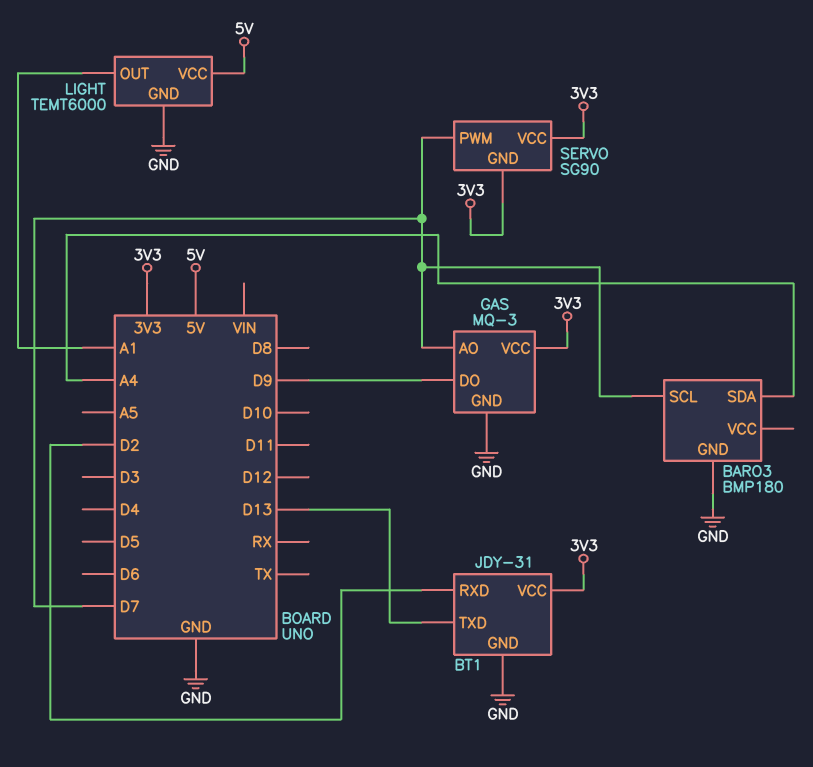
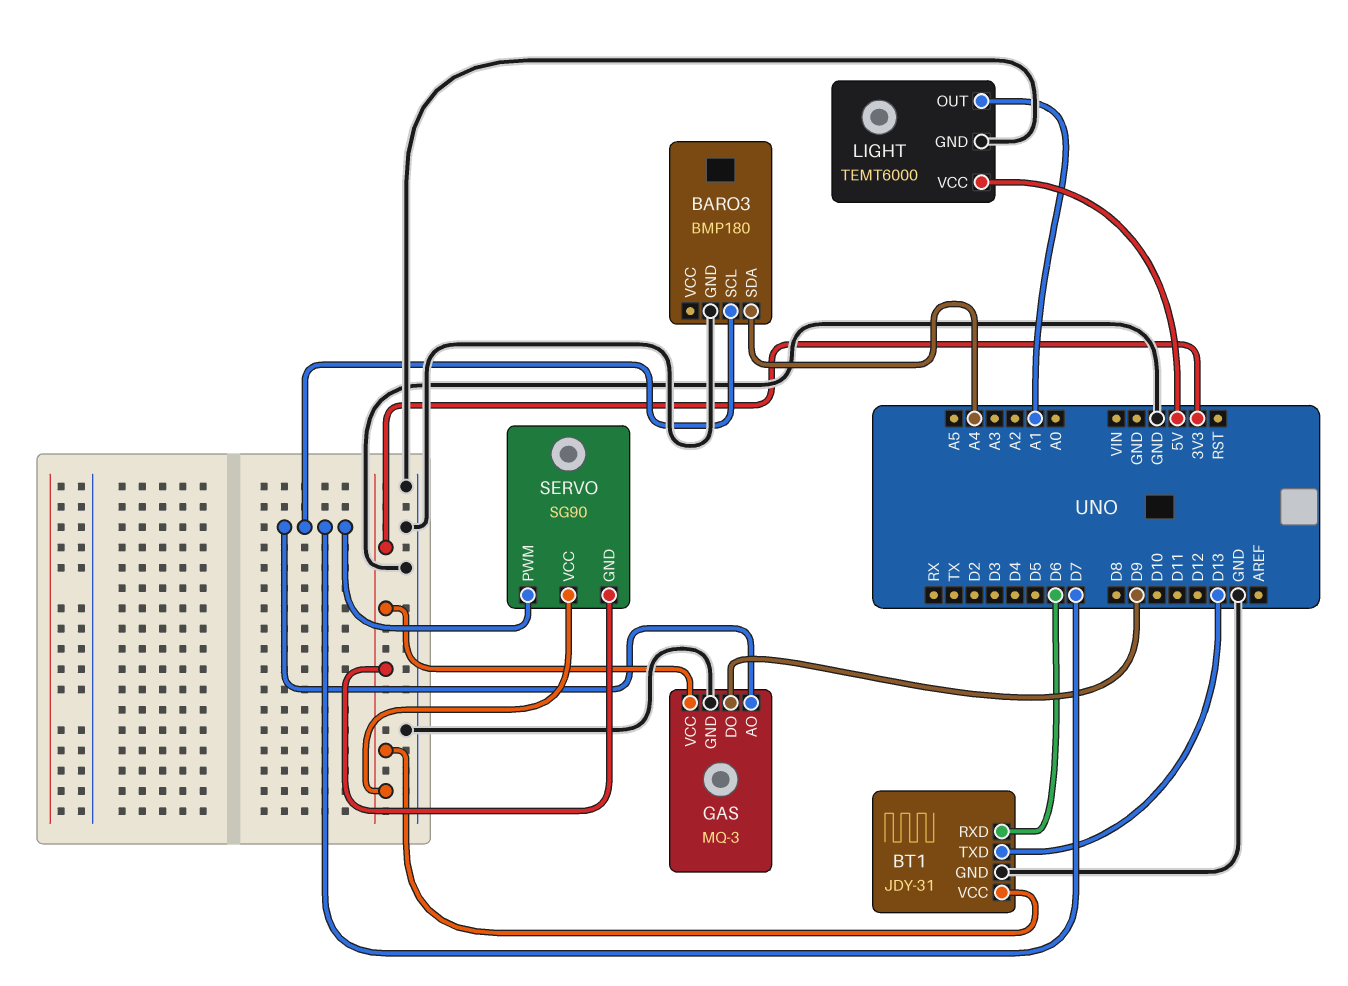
BT1 pin RXD: D2 -> D6

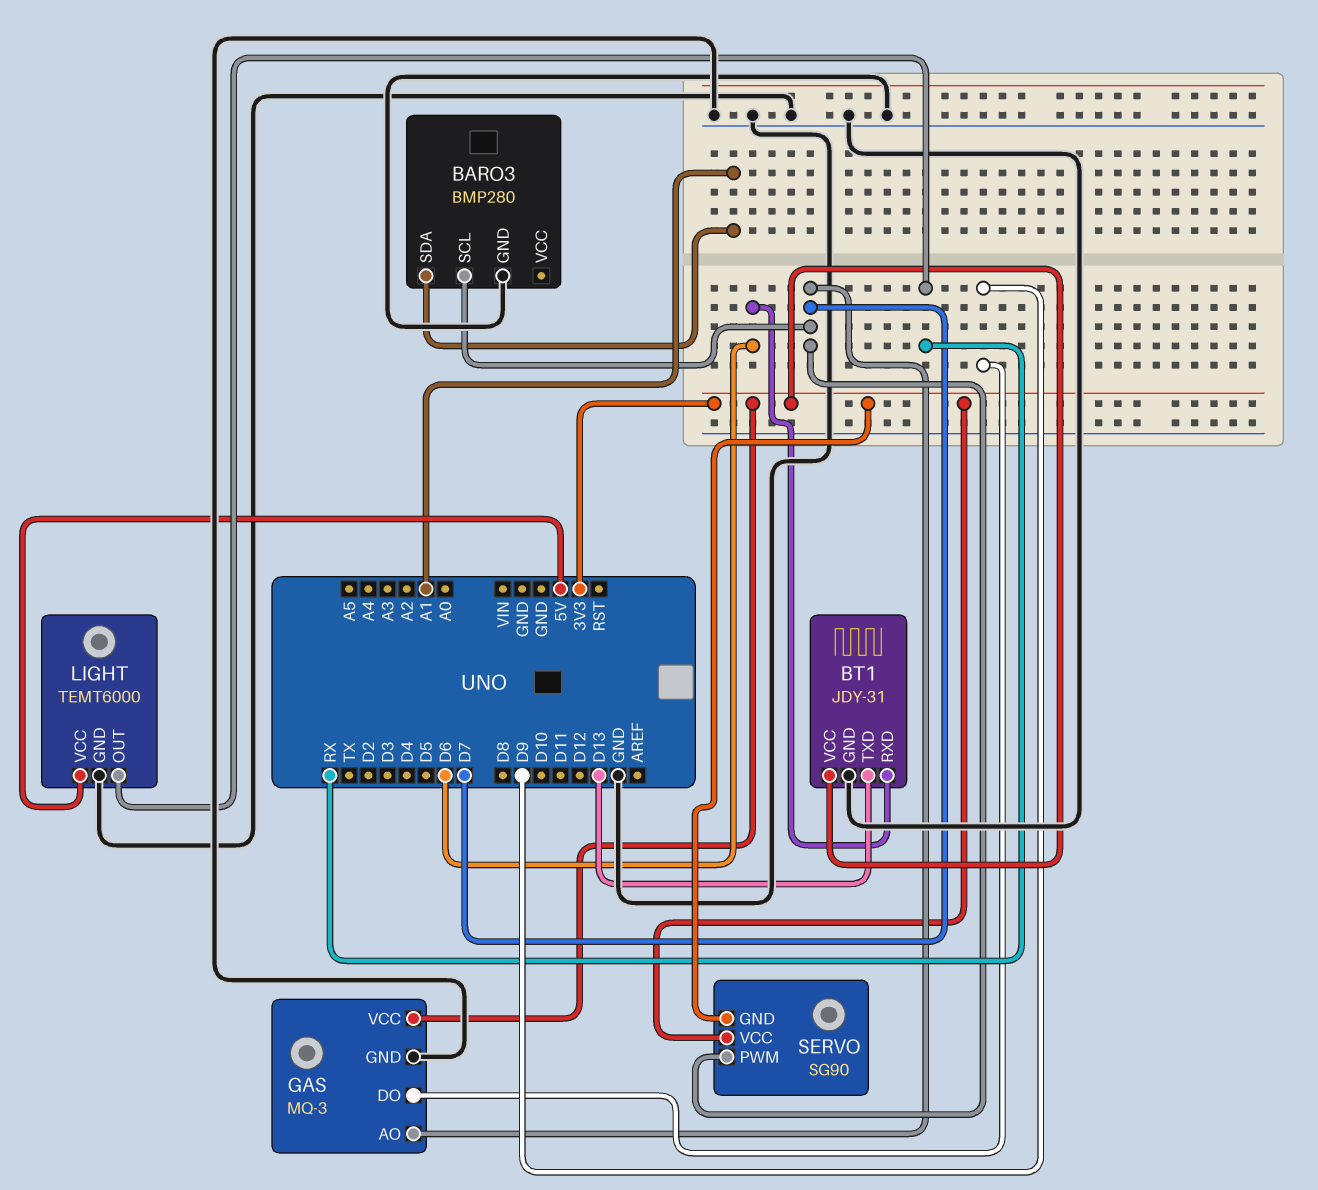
BARO3: BMP180 -> BMP280
BARO3 pin SDA: A4 -> A1
LIGHT pin OUT: A1 -> RX

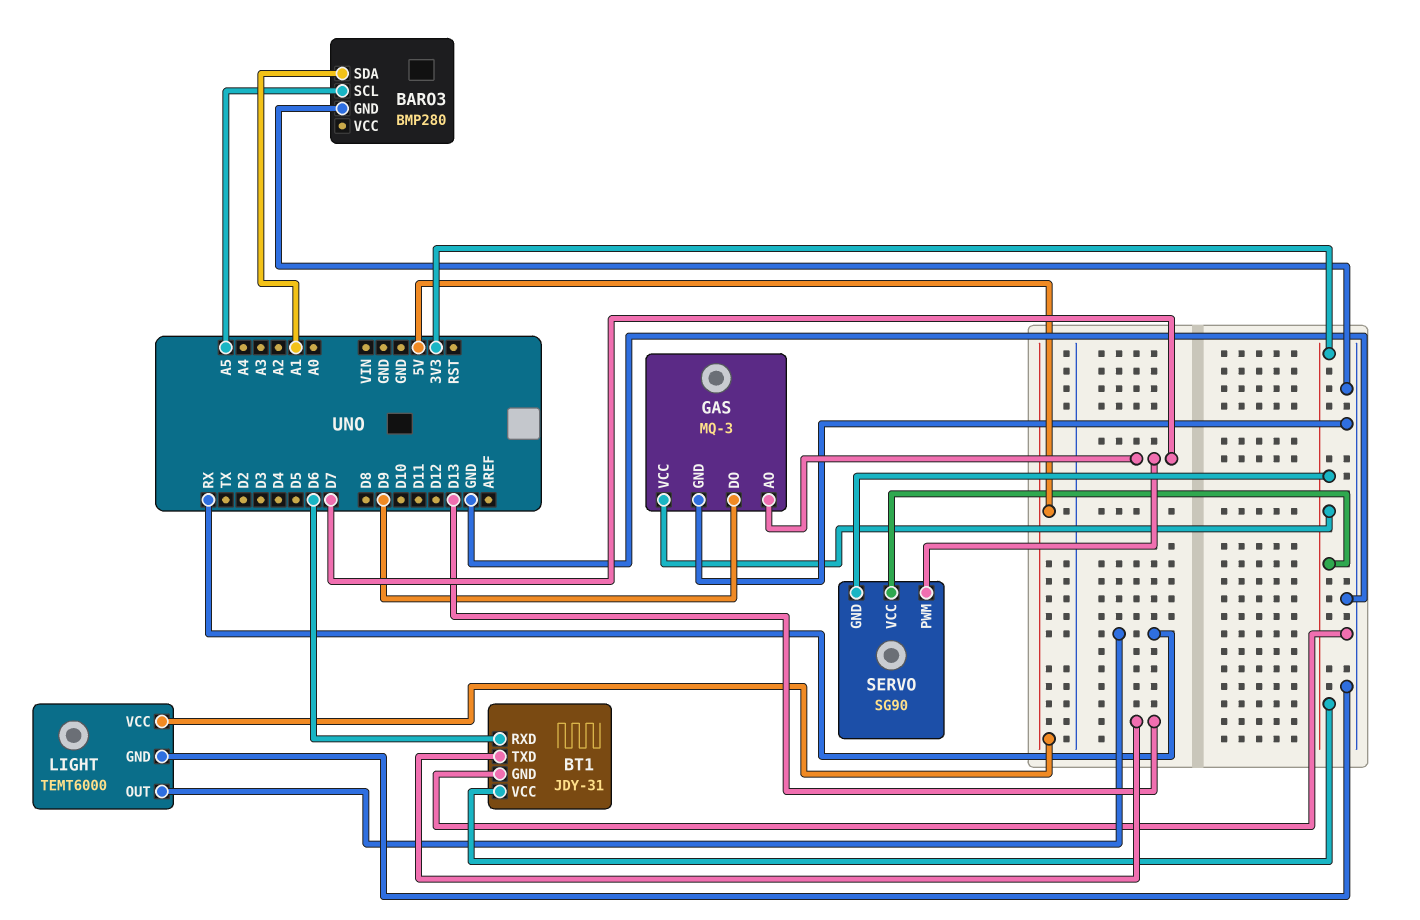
BARO3 pin SCL: D7 -> A5

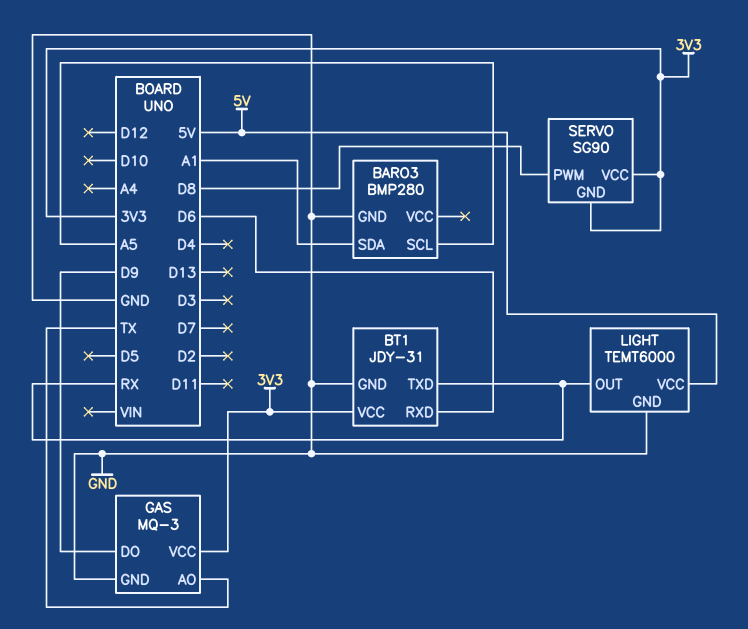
BT1 pin TXD: D13 -> RX
GAS pin AO: D7 -> TX
SERVO pin PWM: D7 -> D8

